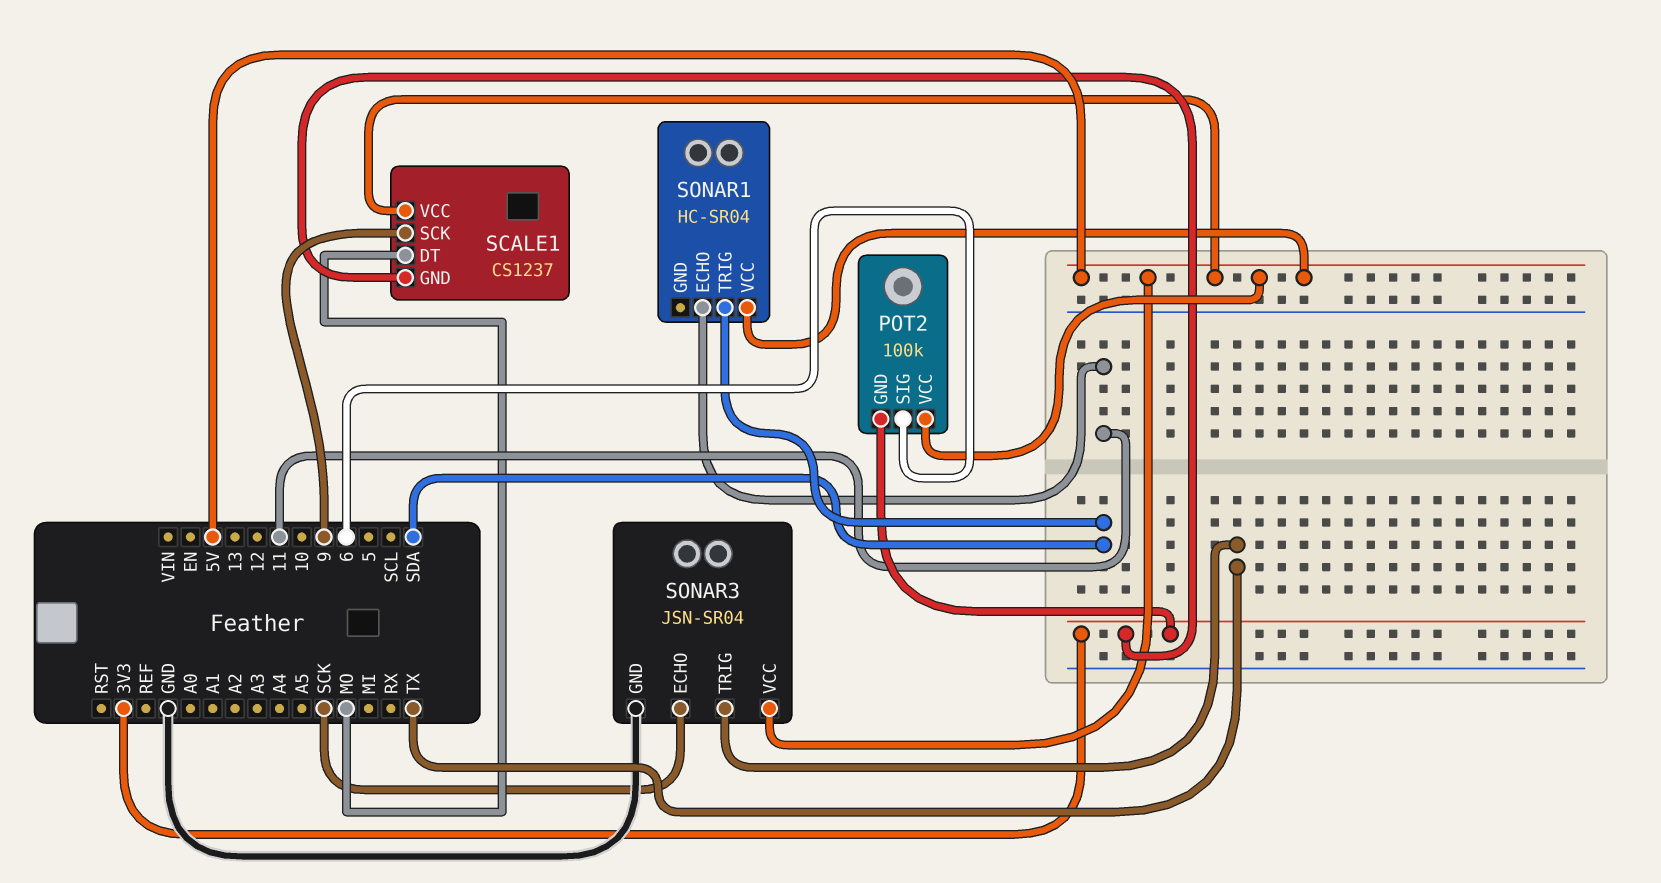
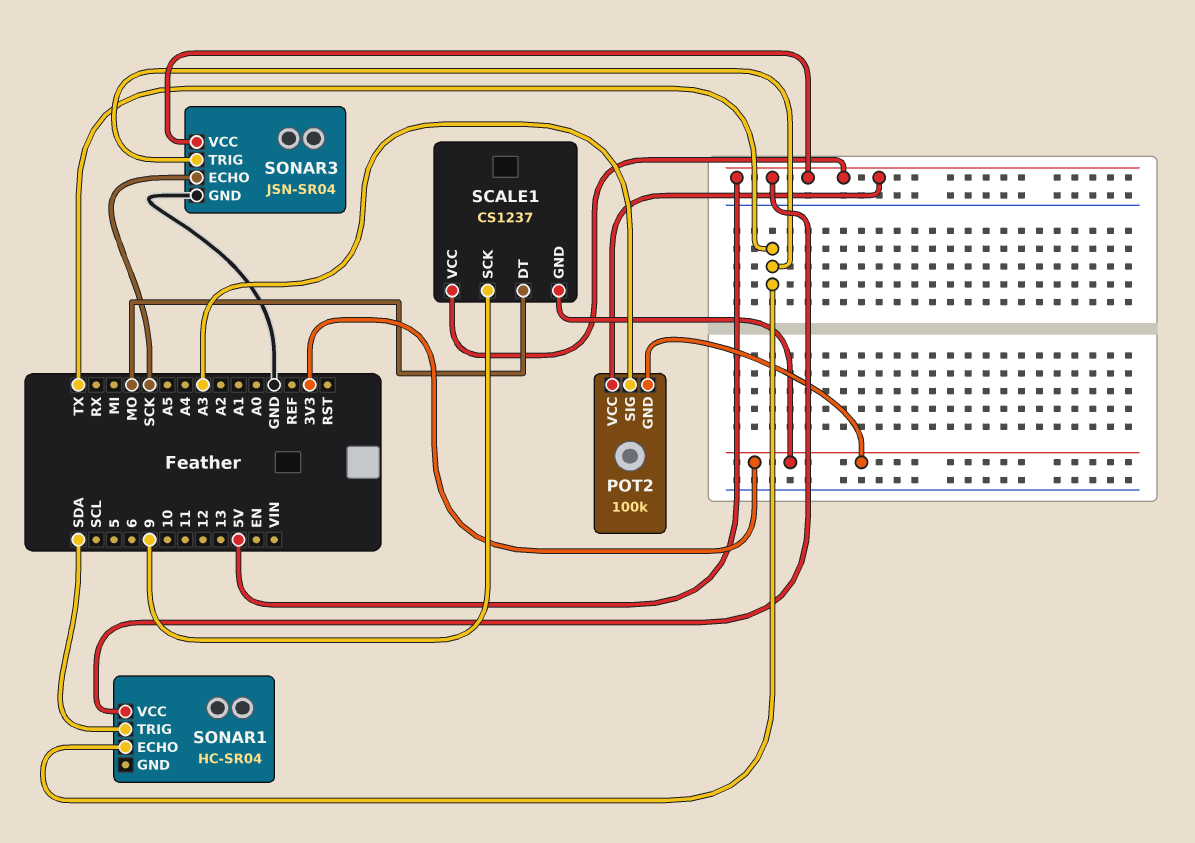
POT2 pin SIG: 6 -> A3
SONAR1 pin ECHO: 11 -> TX

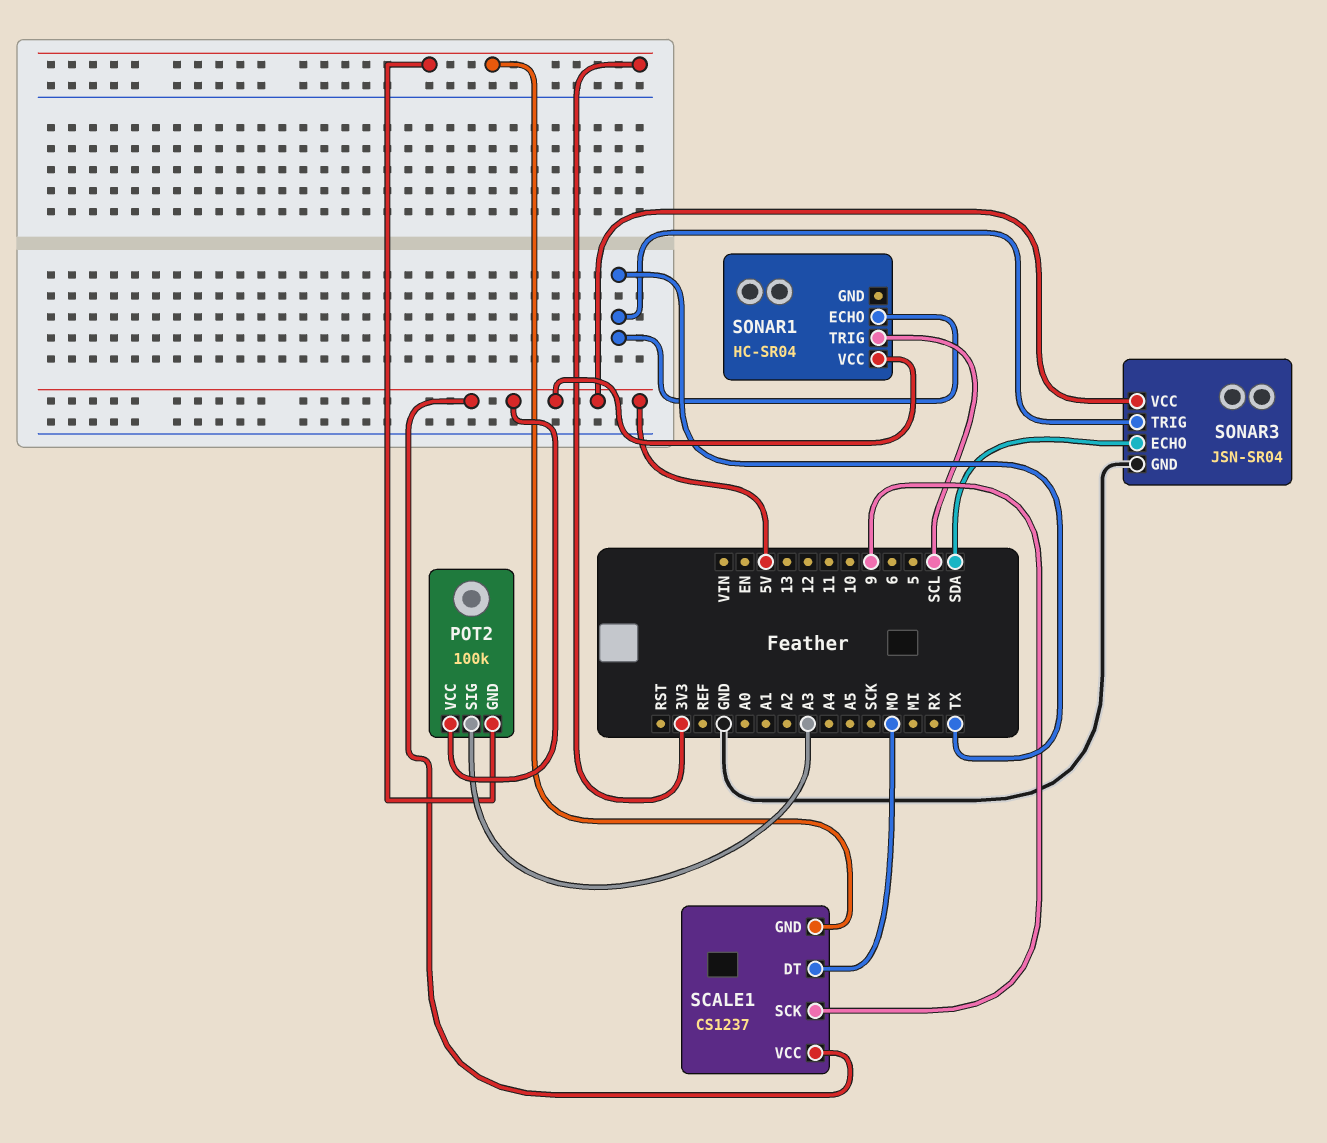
SONAR1 pin TRIG: SDA -> SCL
SONAR3 pin ECHO: SCK -> SDA

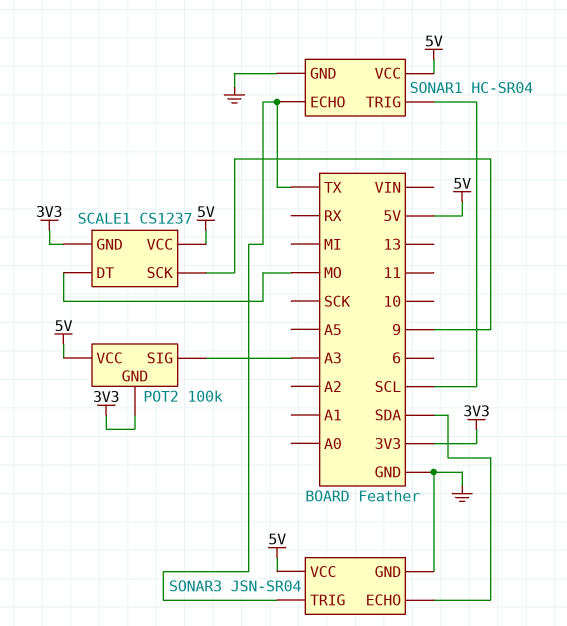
SONAR1 pin GND: none -> GND

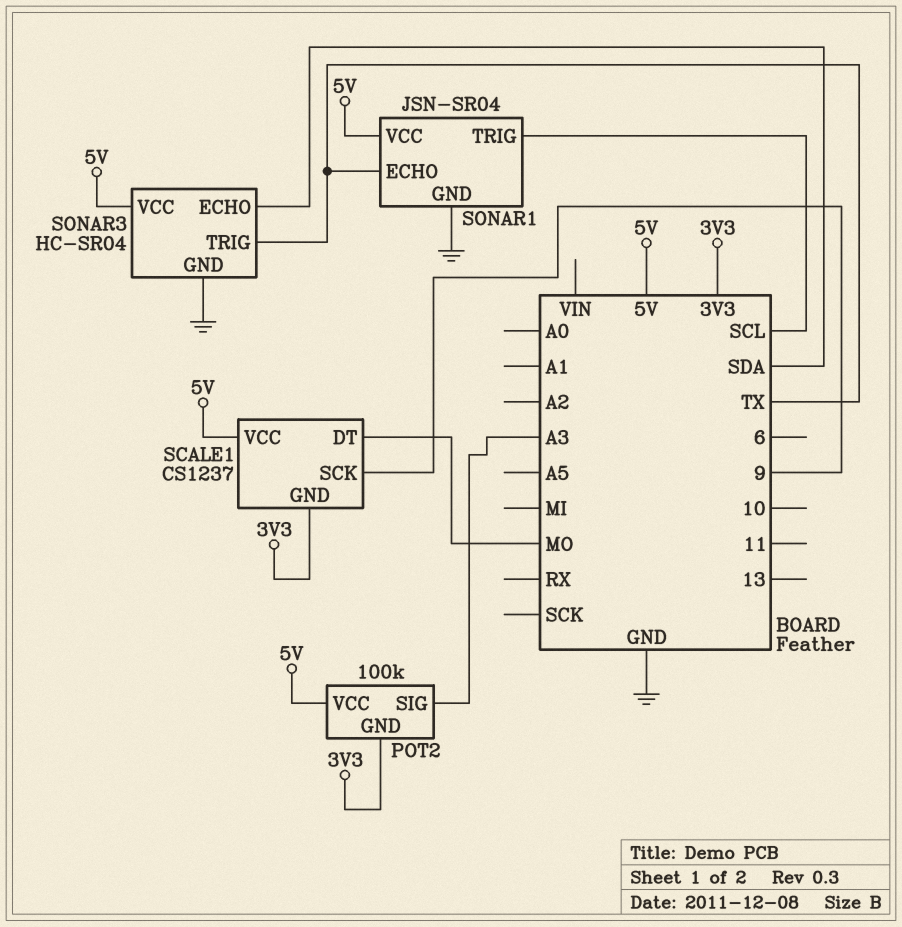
SONAR1: HC-SR04 -> JSN-SR04
SONAR3: JSN-SR04 -> HC-SR04

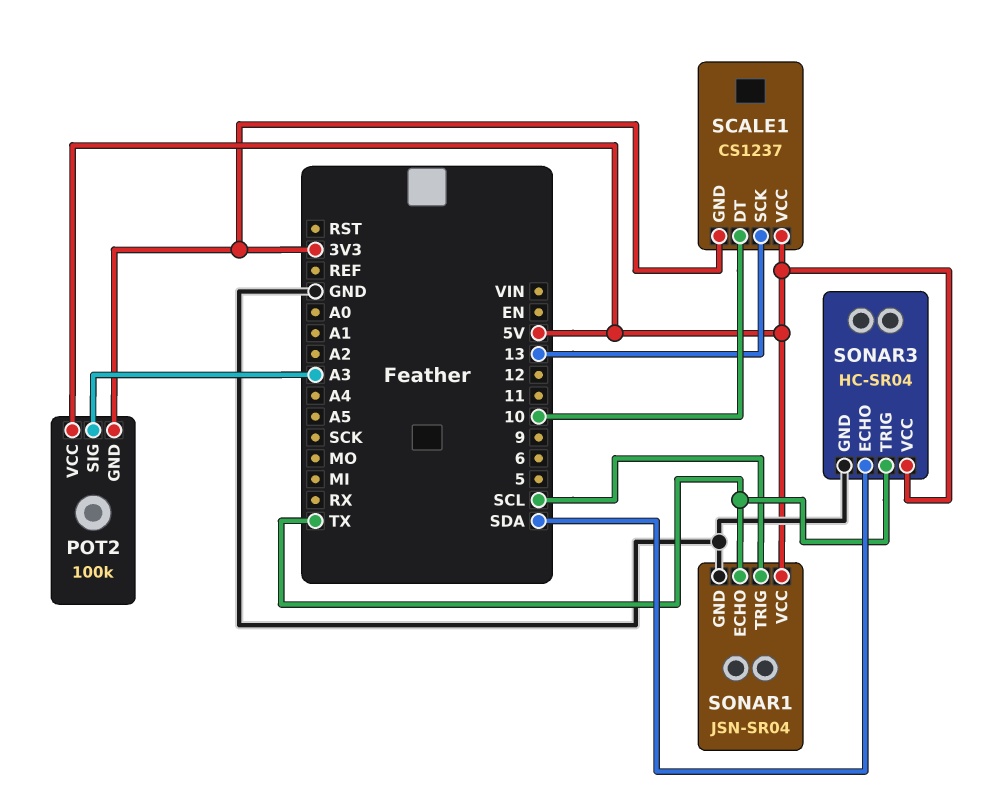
SCALE1 pin DT: MO -> 10
SCALE1 pin SCK: 9 -> 13

